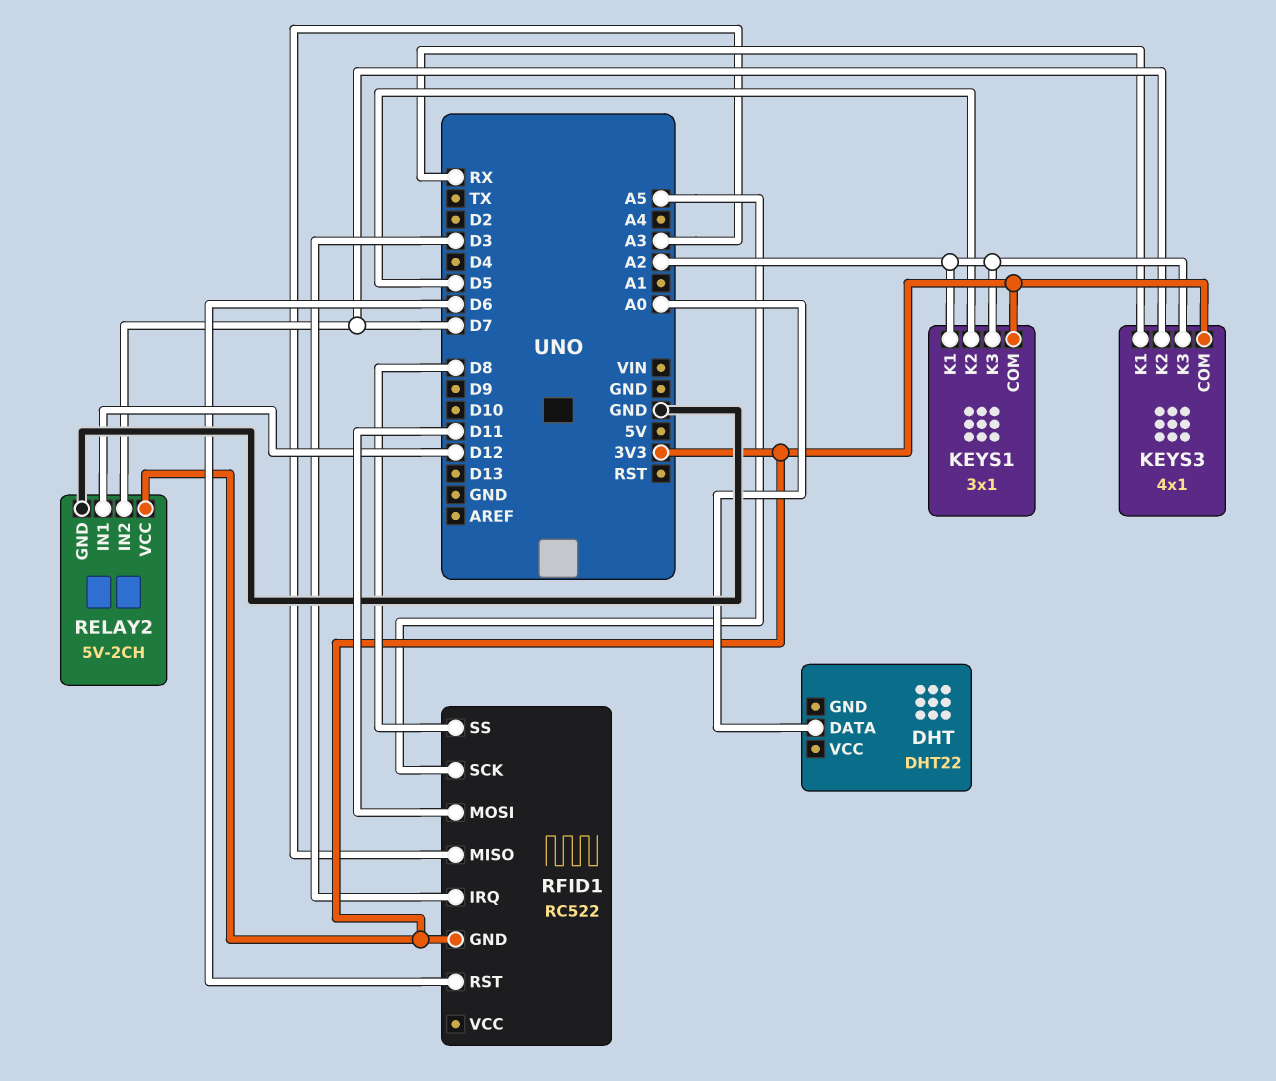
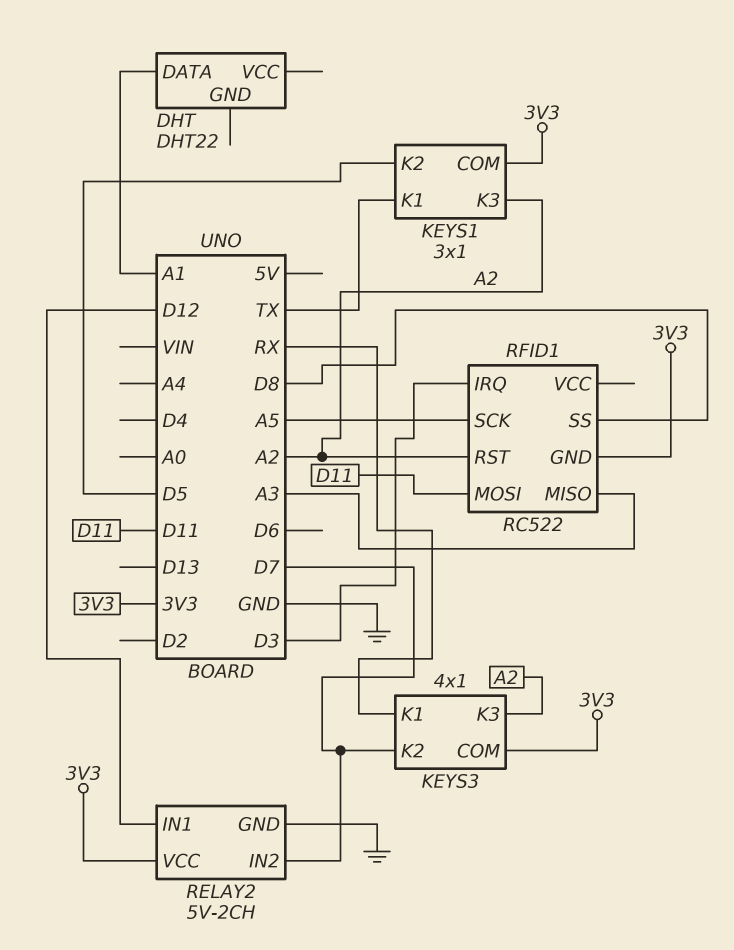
DHT pin DATA: A0 -> A1
KEYS1 pin K1: A2 -> TX
RFID1 pin RST: D6 -> A2

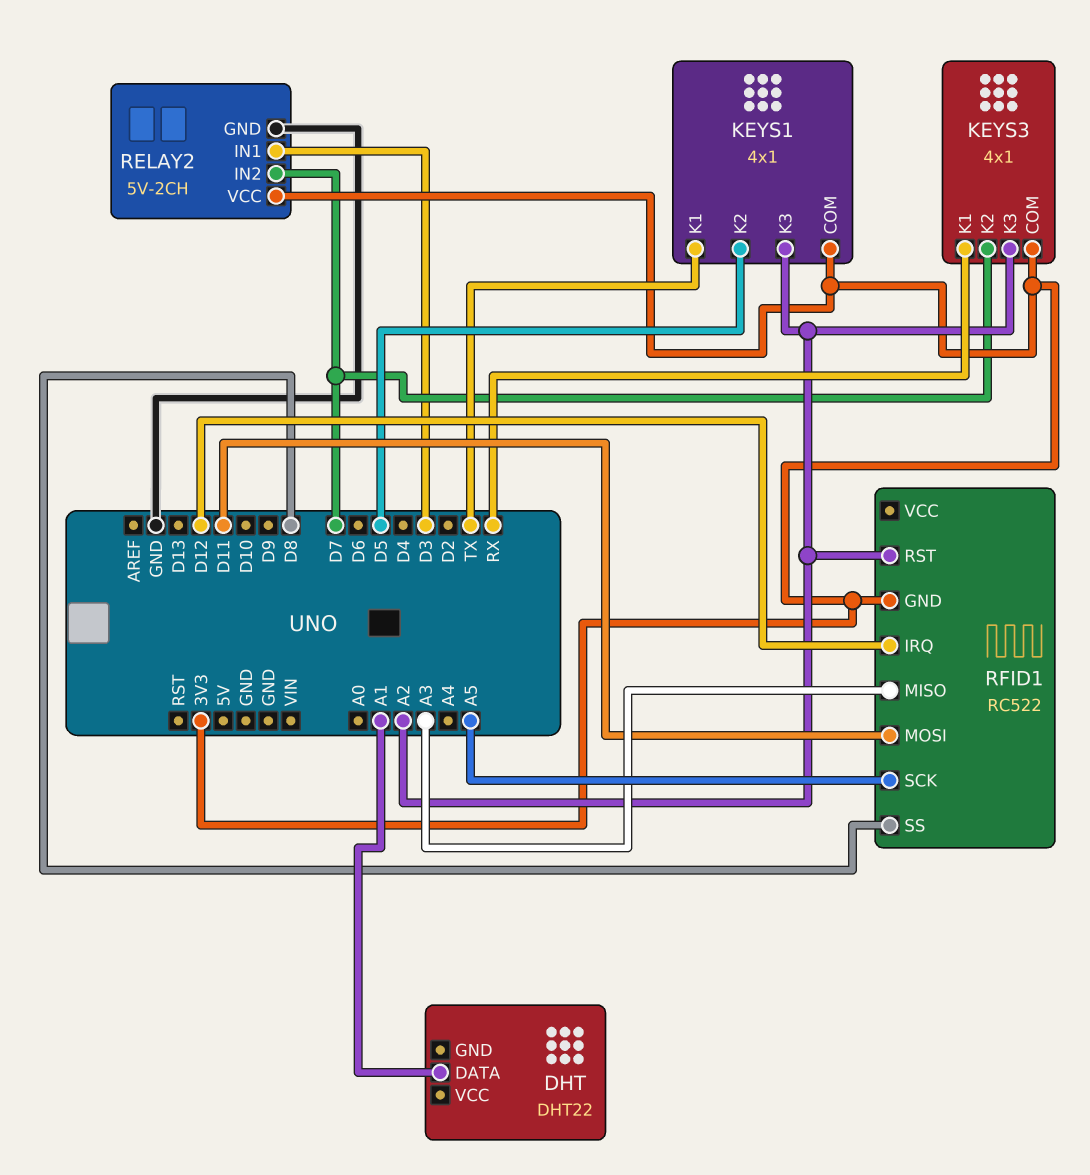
KEYS1: 3x1 -> 4x1
RELAY2 pin IN1: D12 -> D3
RFID1 pin IRQ: D3 -> D12

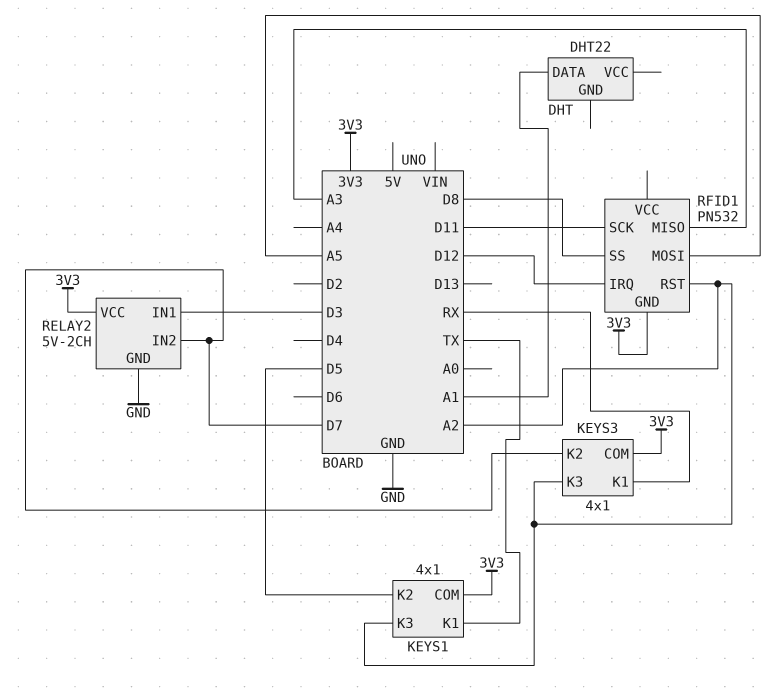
RFID1: RC522 -> PN532
RFID1 pin MOSI: D11 -> A5
RFID1 pin SCK: A5 -> D11

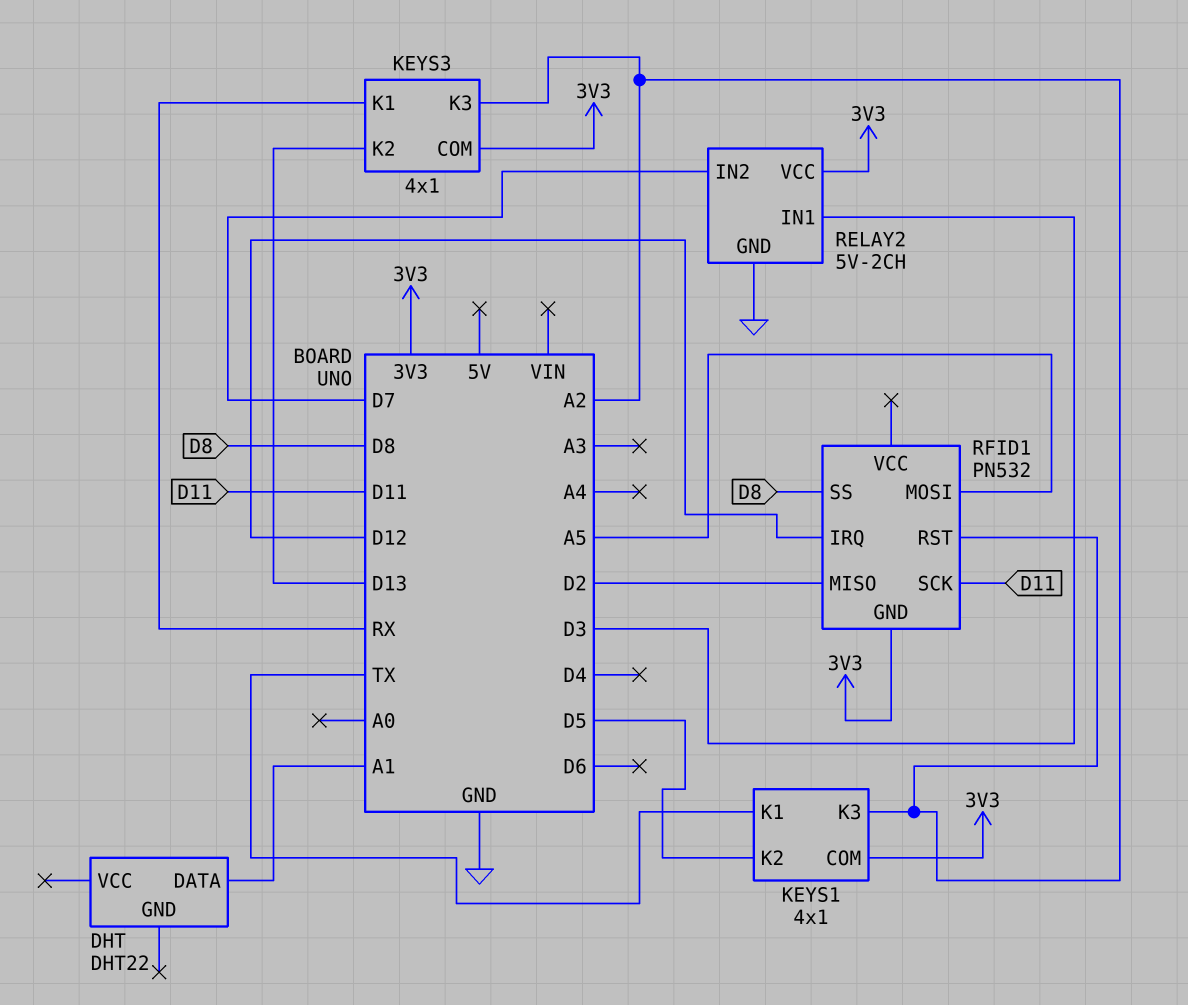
KEYS3 pin K2: D7 -> D13
RFID1 pin MISO: A3 -> D2

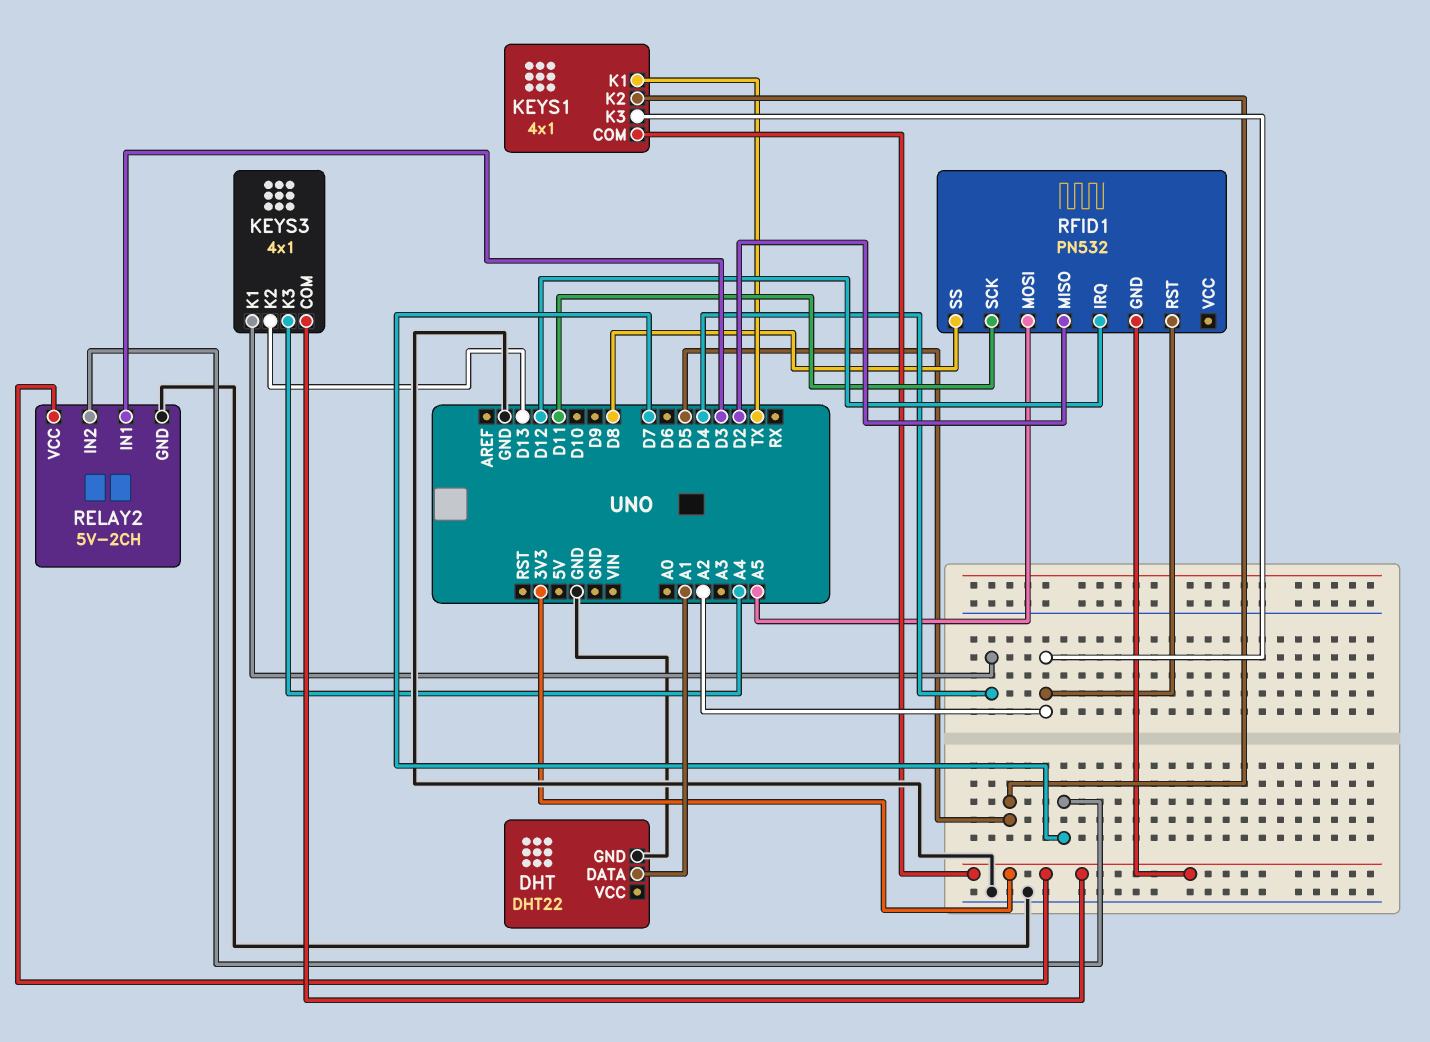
DHT pin GND: none -> GND
KEYS3 pin K1: RX -> D4
KEYS3 pin K3: A2 -> A4

